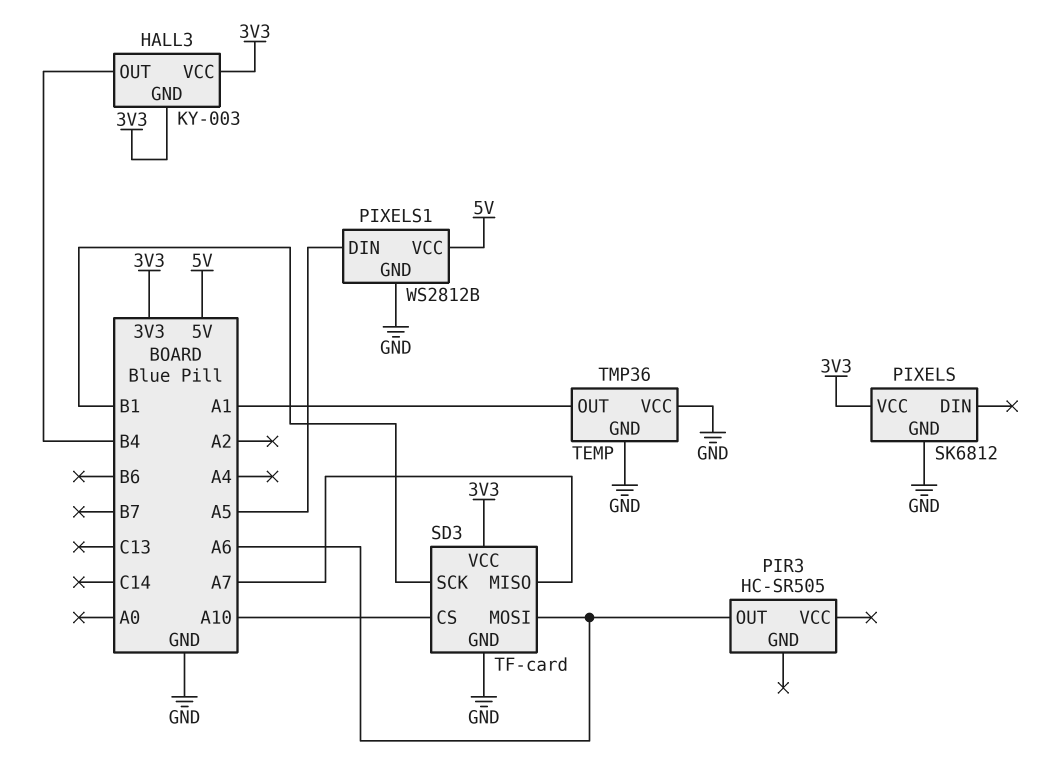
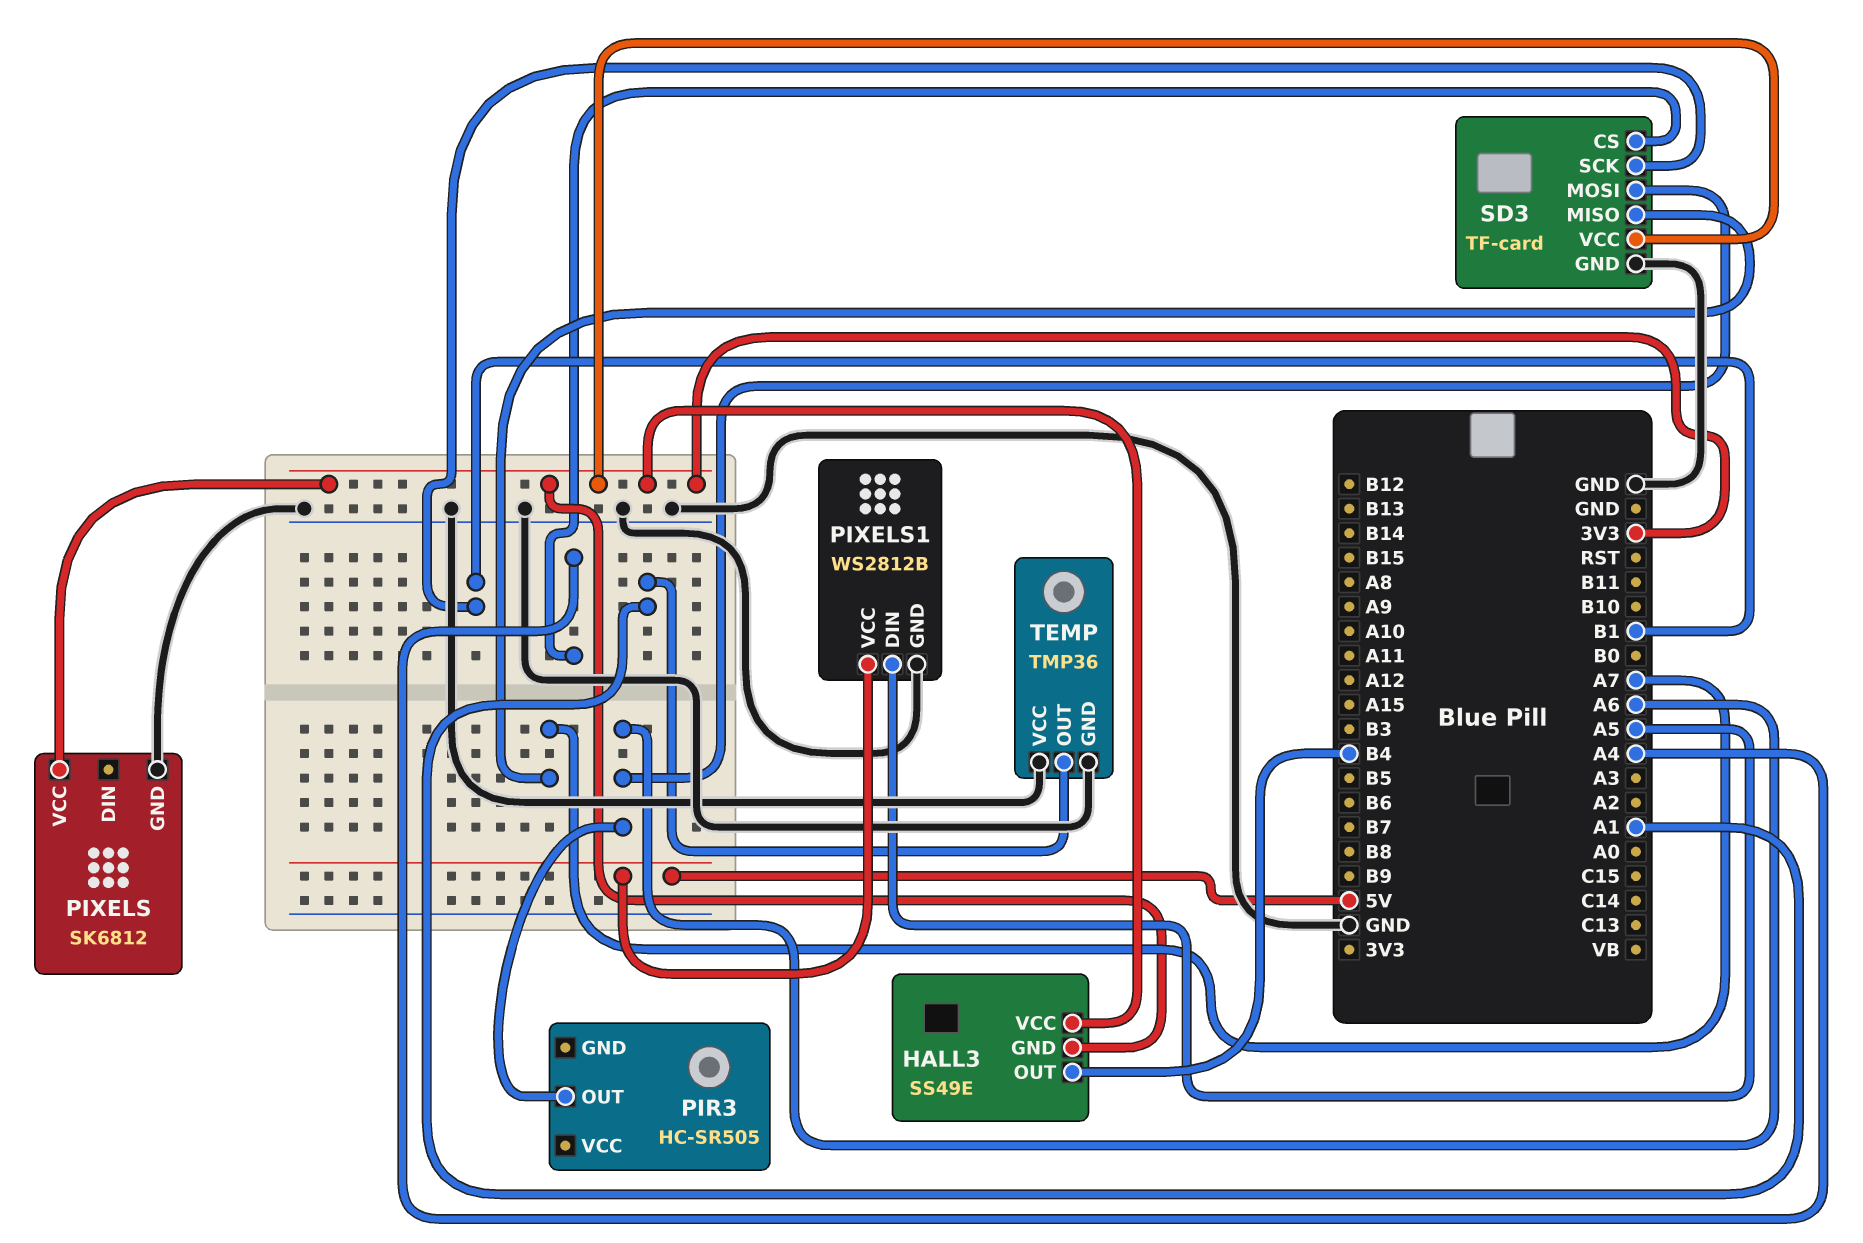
HALL3: KY-003 -> SS49E
SD3 pin CS: A10 -> A4

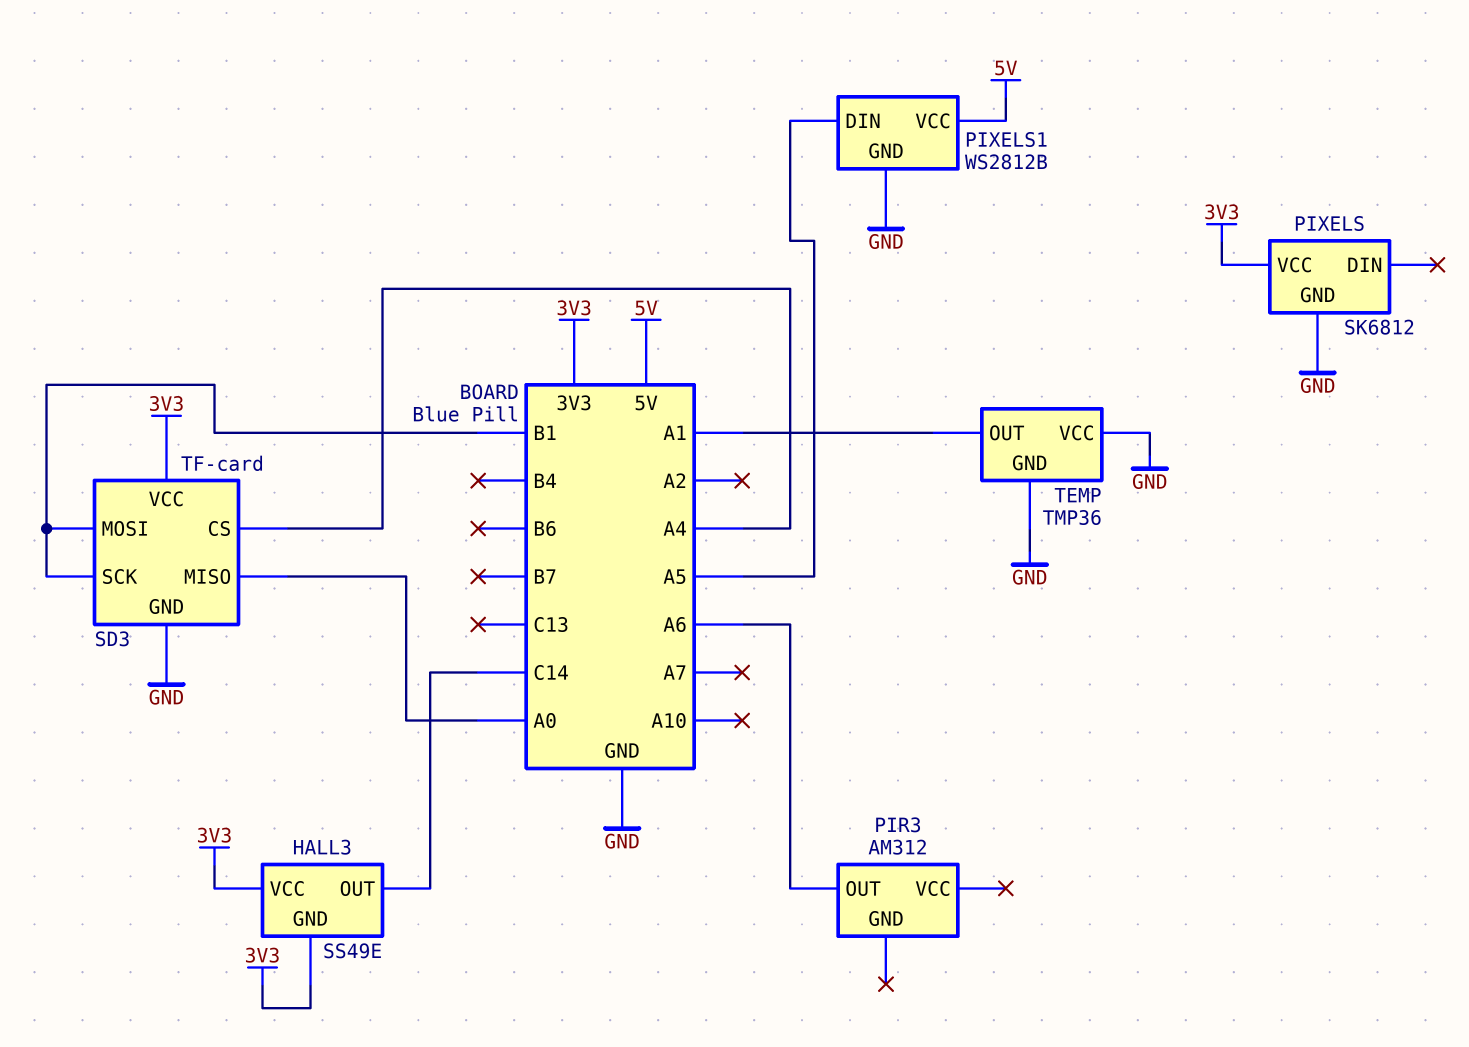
HALL3 pin OUT: B4 -> C14
PIR3: HC-SR505 -> AM312
SD3 pin MISO: A7 -> A0
SD3 pin MOSI: A6 -> B1

